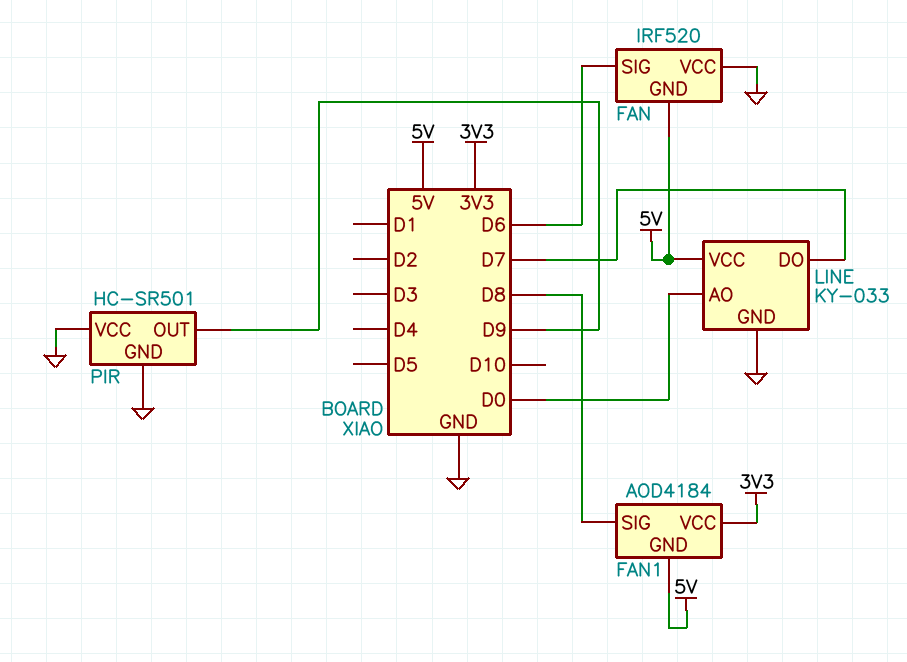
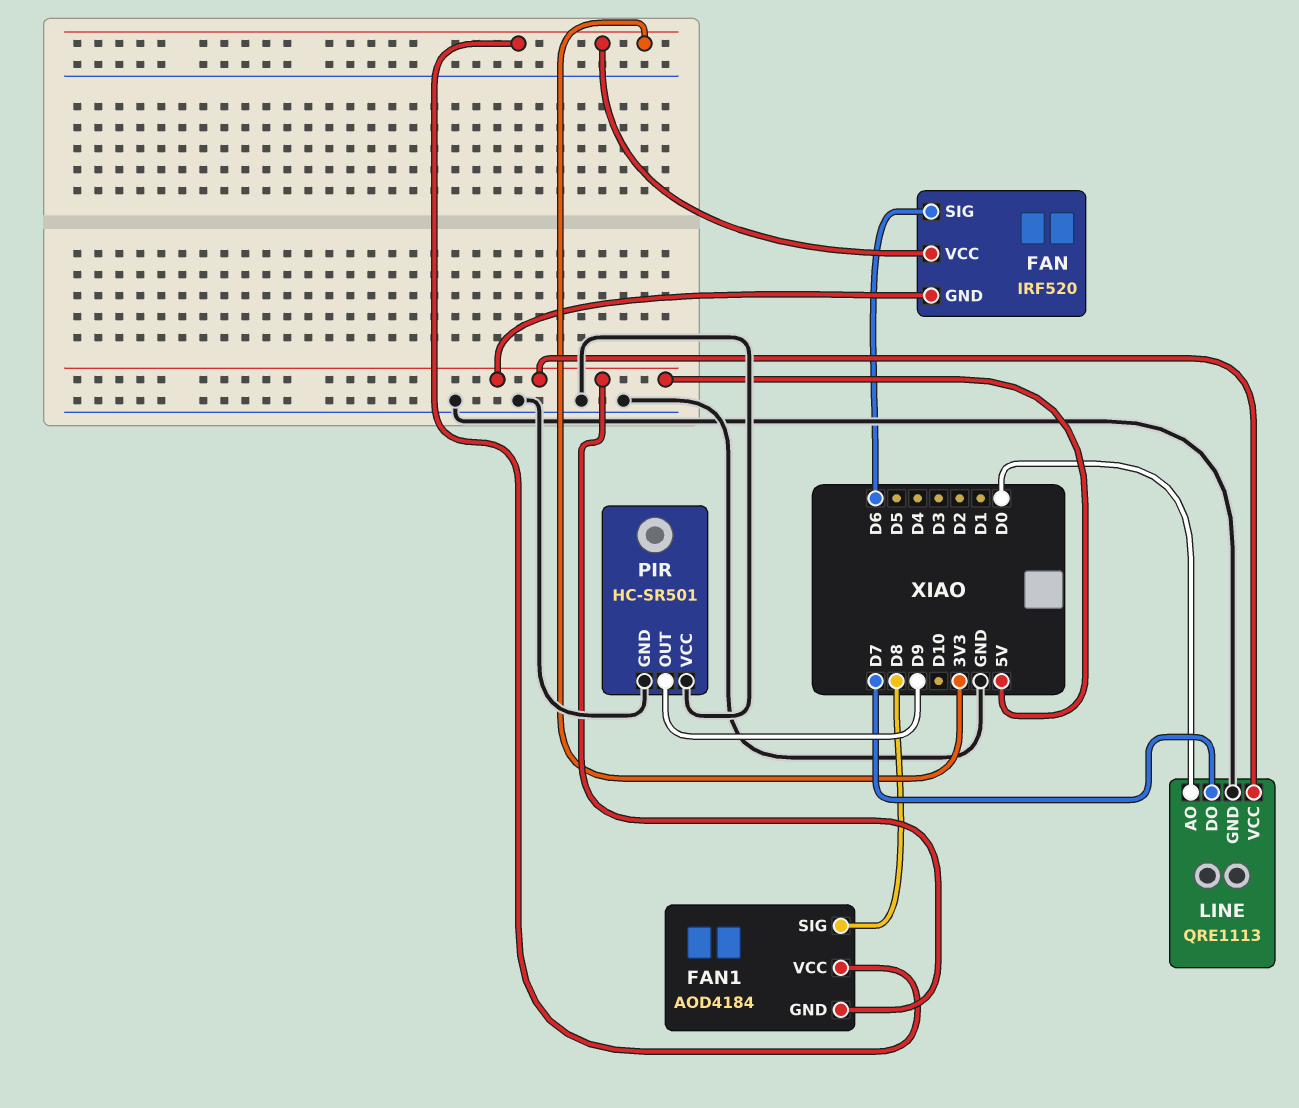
FAN pin VCC: GND -> 3V3
LINE: KY-033 -> QRE1113

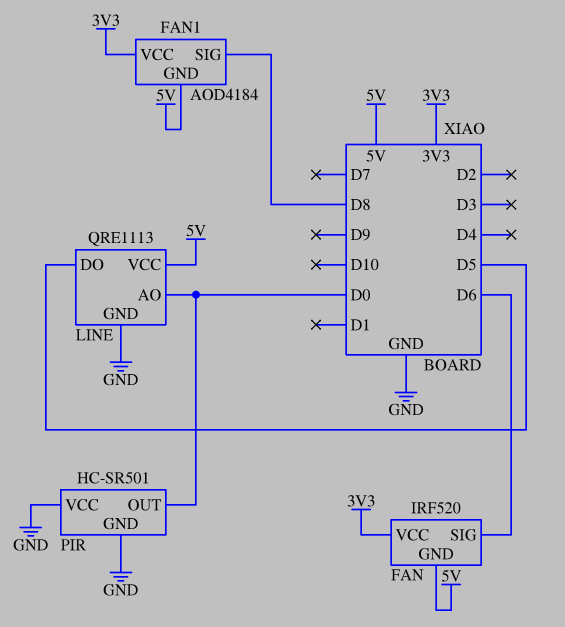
LINE pin DO: D7 -> D5
PIR pin OUT: D9 -> D0

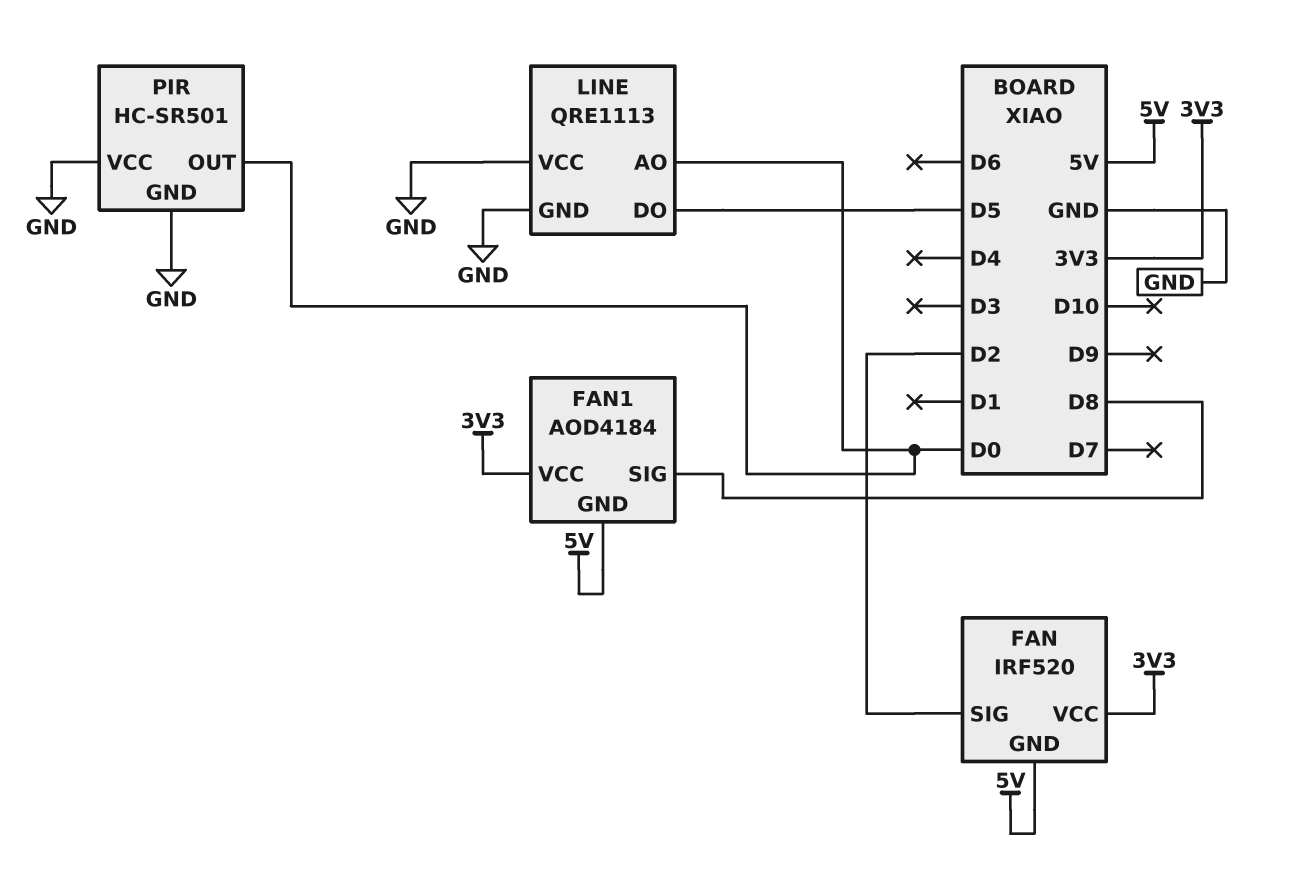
FAN pin SIG: D6 -> D2
LINE pin VCC: 5V -> GND

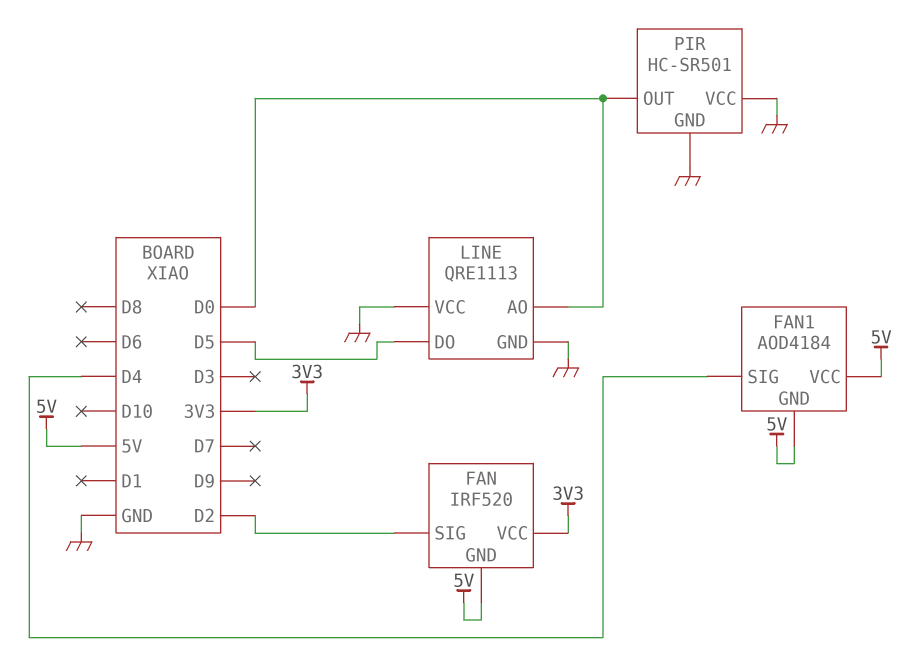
FAN1 pin SIG: D8 -> D4
FAN1 pin VCC: 3V3 -> 5V

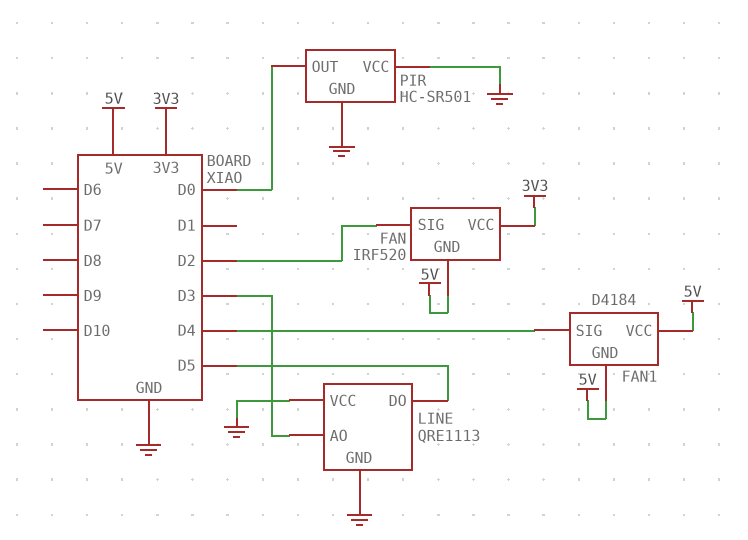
FAN1: AOD4184 -> D4184
LINE pin AO: D0 -> D3

